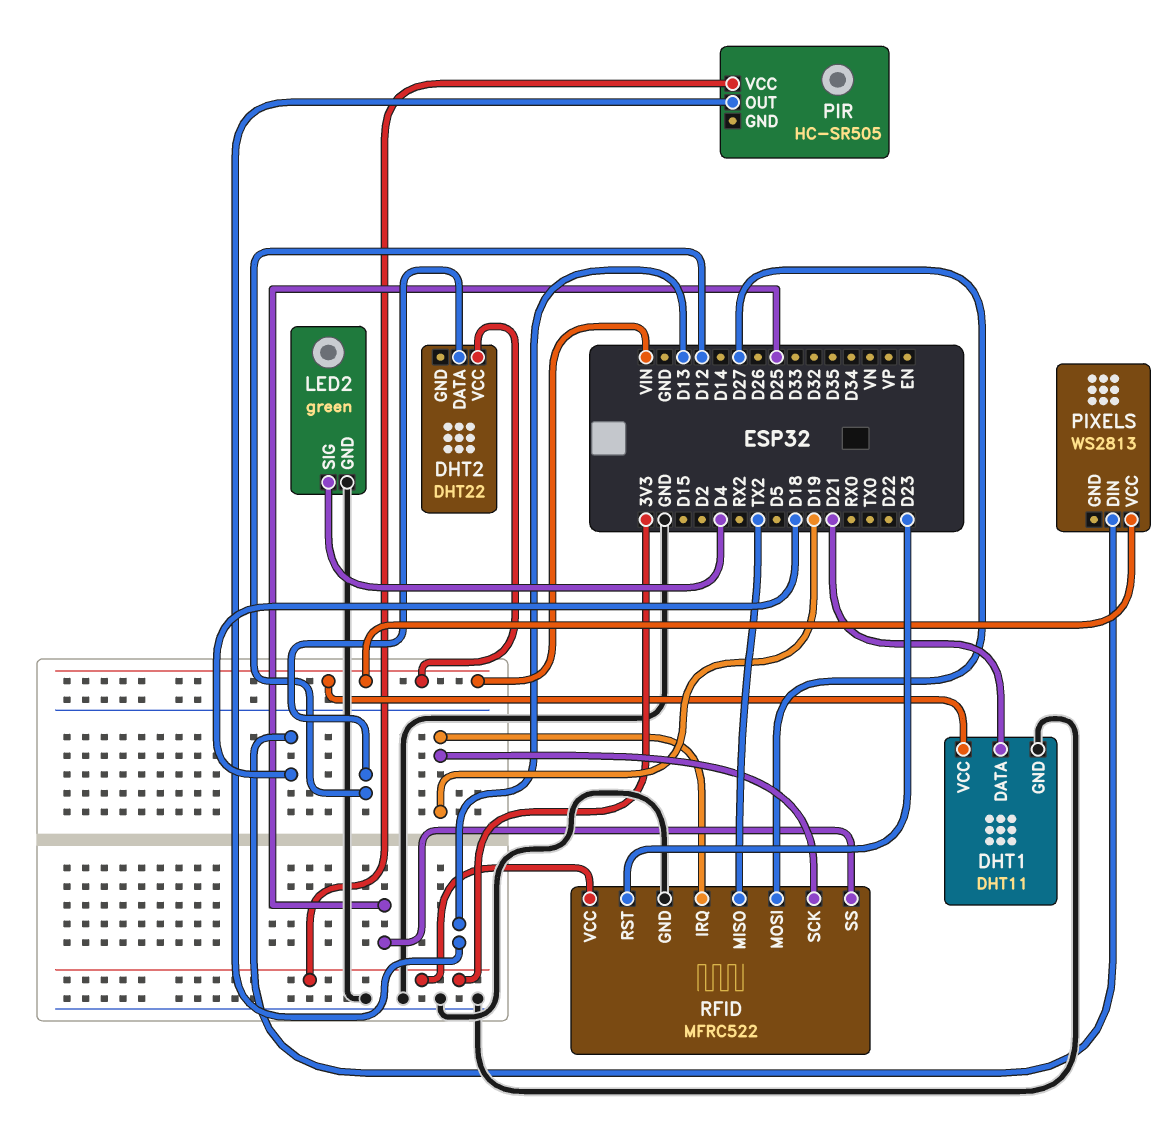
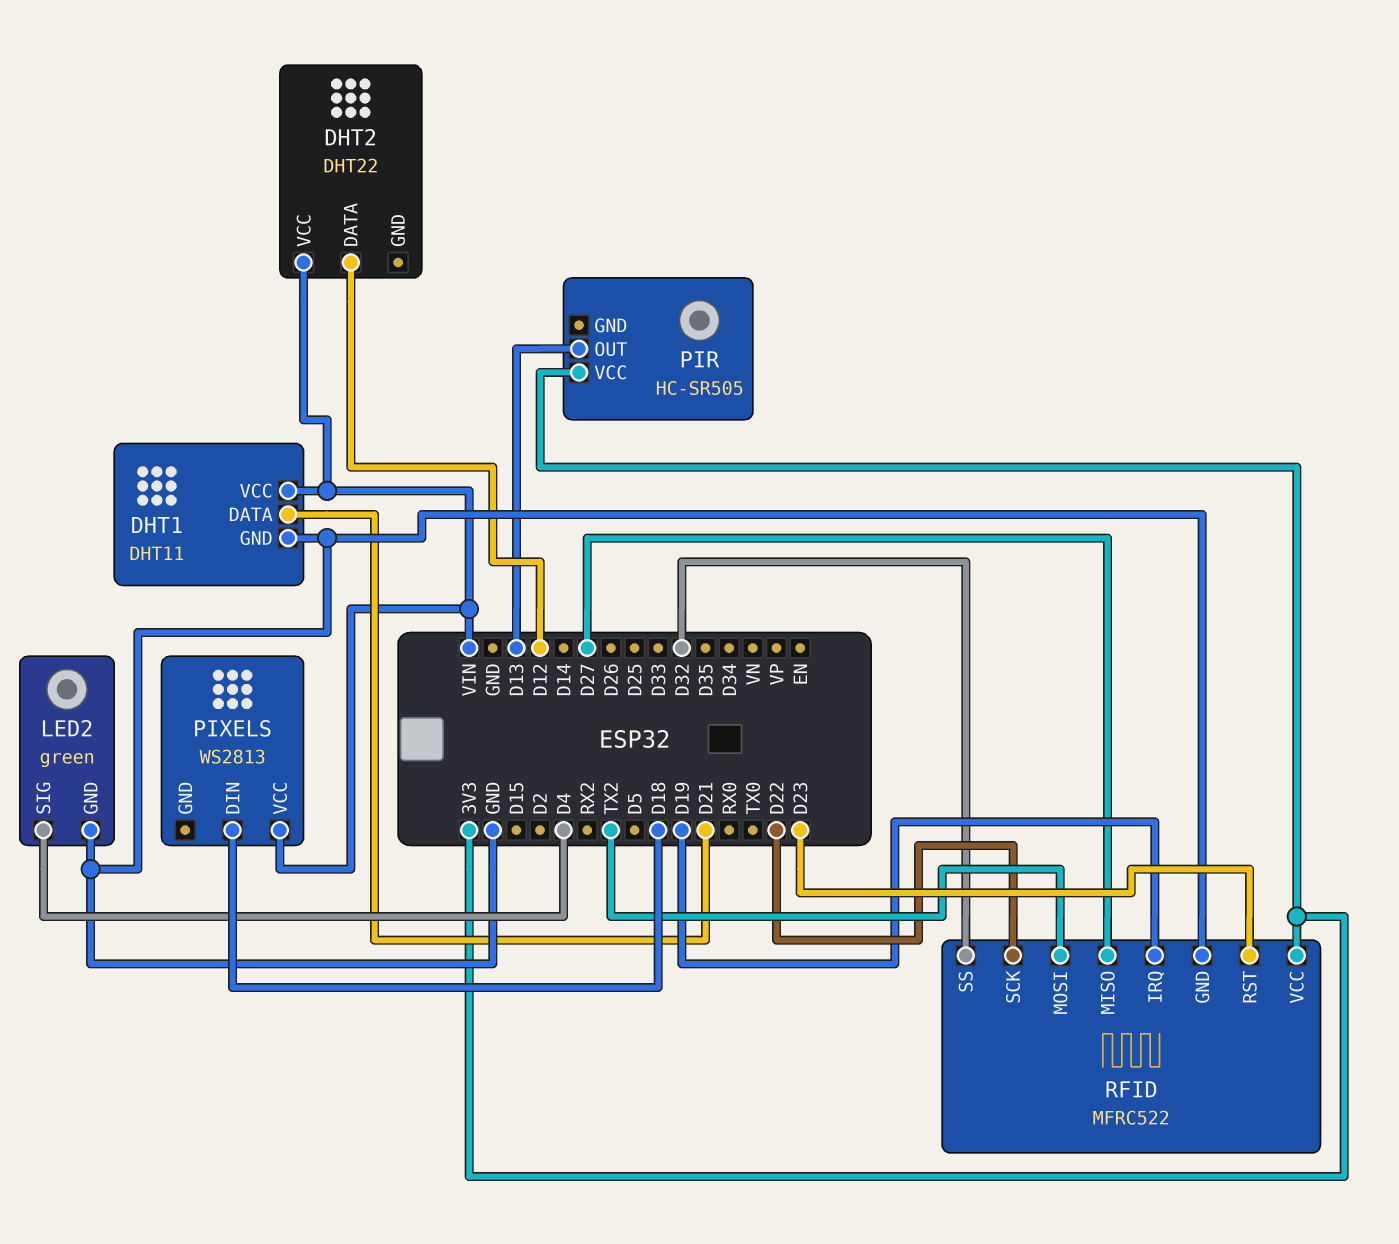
RFID pin MISO: TX2 -> D27
RFID pin MOSI: D27 -> TX2
RFID pin SCK: D19 -> D22
RFID pin SS: D25 -> D32

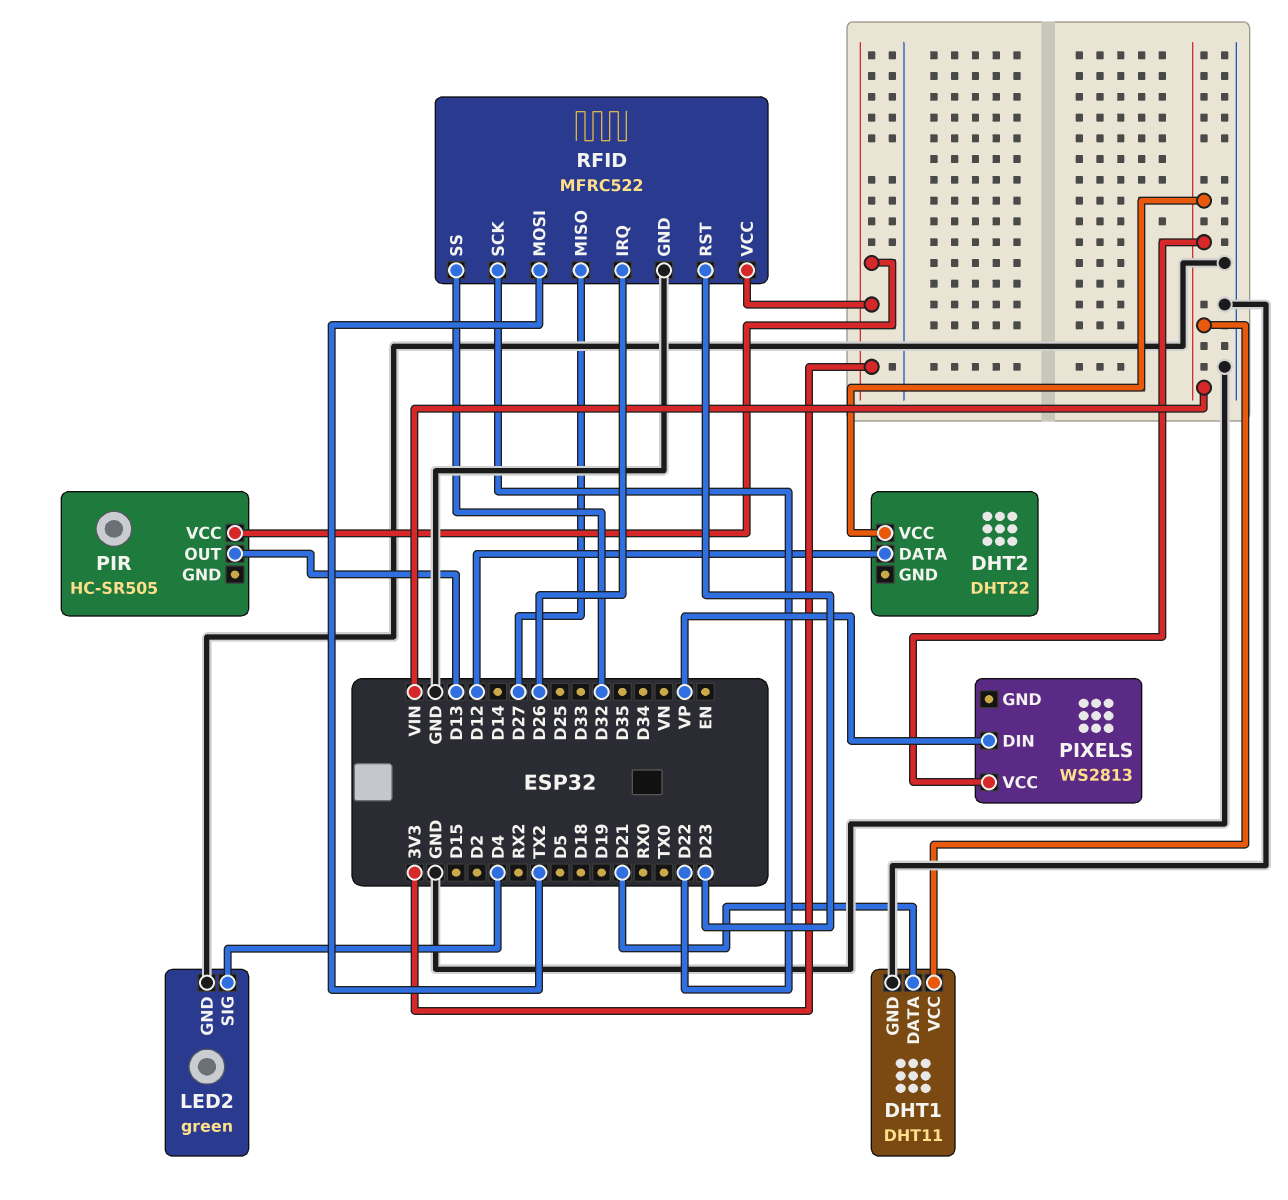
PIXELS pin DIN: D18 -> VP
RFID pin IRQ: D19 -> D26

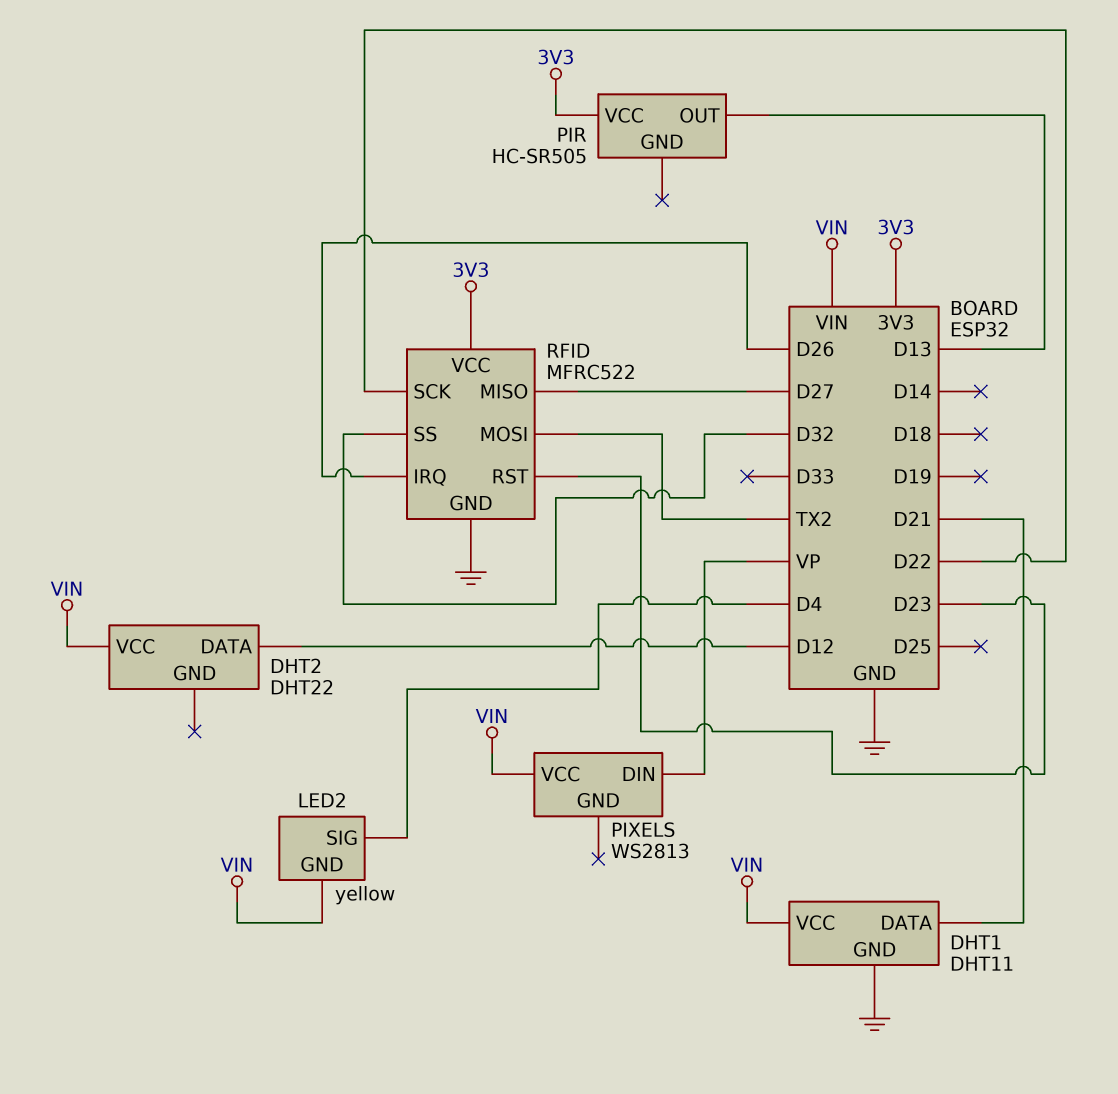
LED2: green -> yellow
LED2 pin GND: GND -> VIN

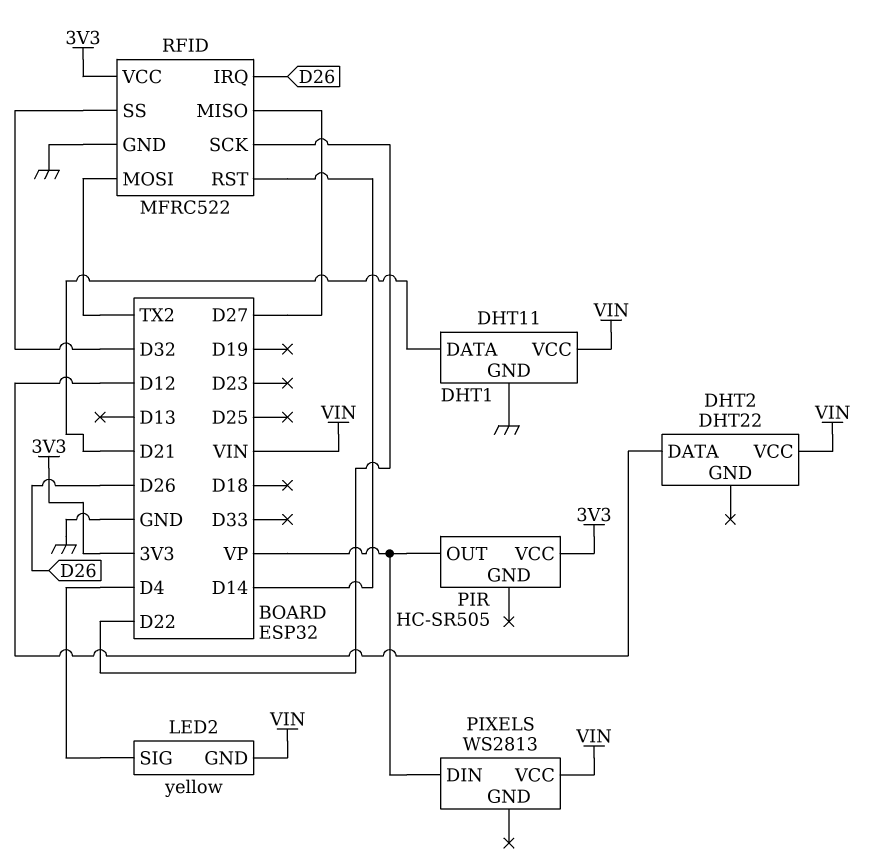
PIR pin OUT: D13 -> VP
RFID pin RST: D23 -> D14

